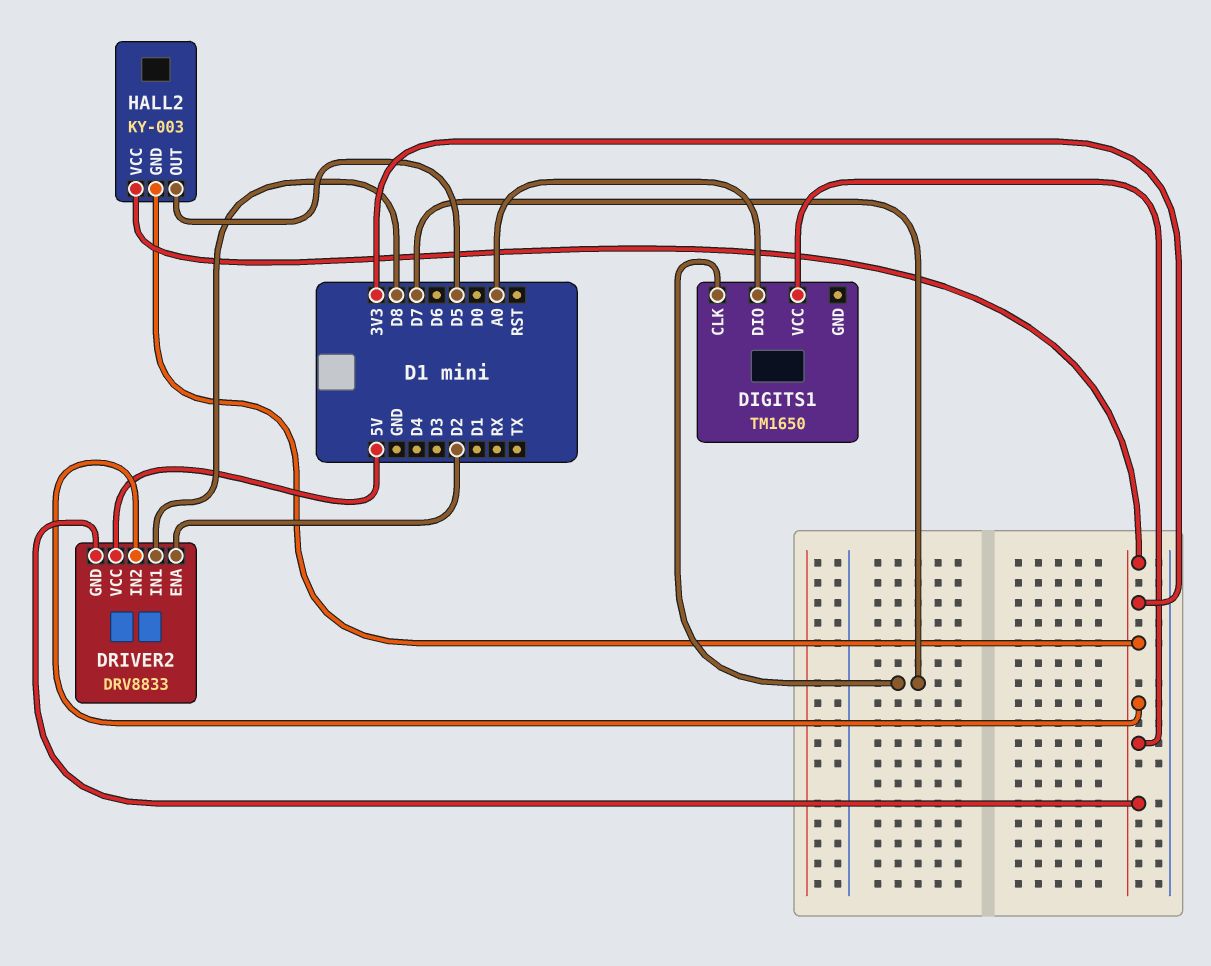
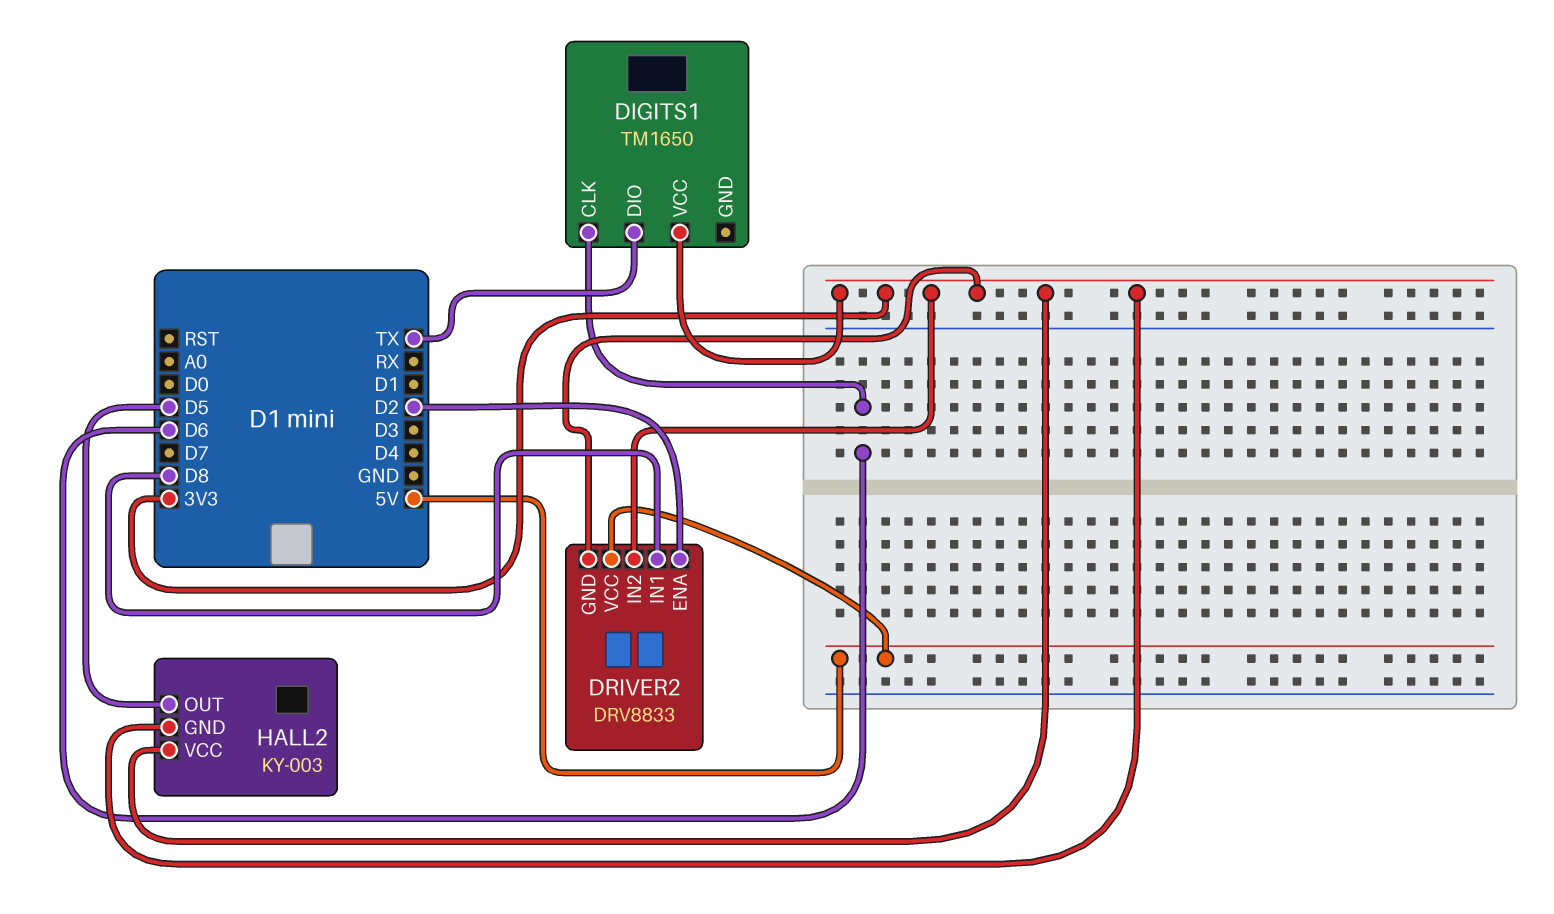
DIGITS1 pin CLK: D7 -> D6
DIGITS1 pin DIO: A0 -> TX

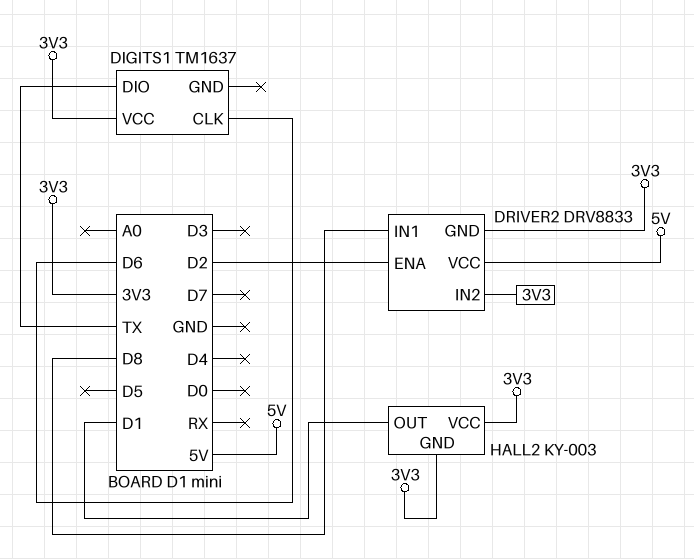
DIGITS1: TM1650 -> TM1637
HALL2 pin OUT: D5 -> D1

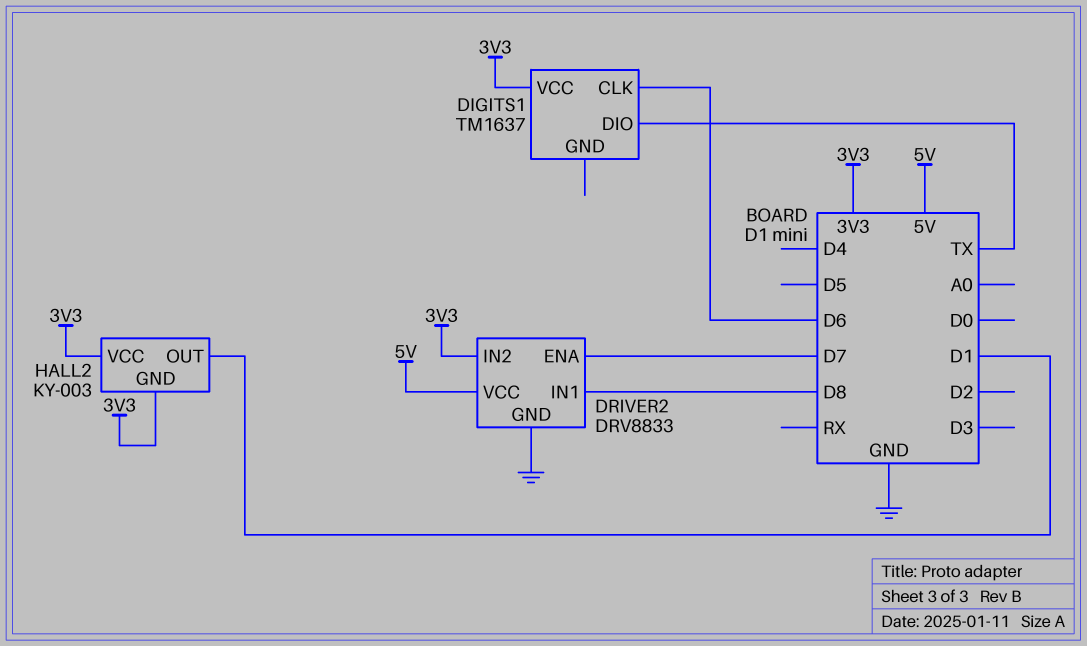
DRIVER2 pin ENA: D2 -> D7
DRIVER2 pin GND: 3V3 -> GND

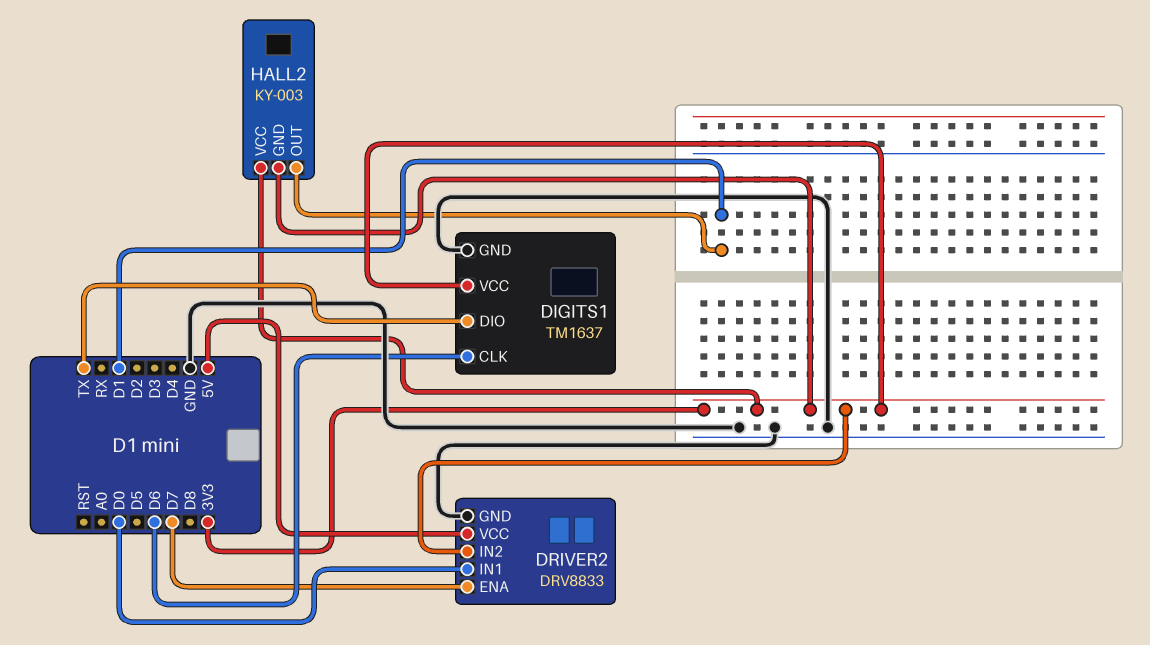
DIGITS1 pin GND: none -> GND
DRIVER2 pin IN1: D8 -> D0

